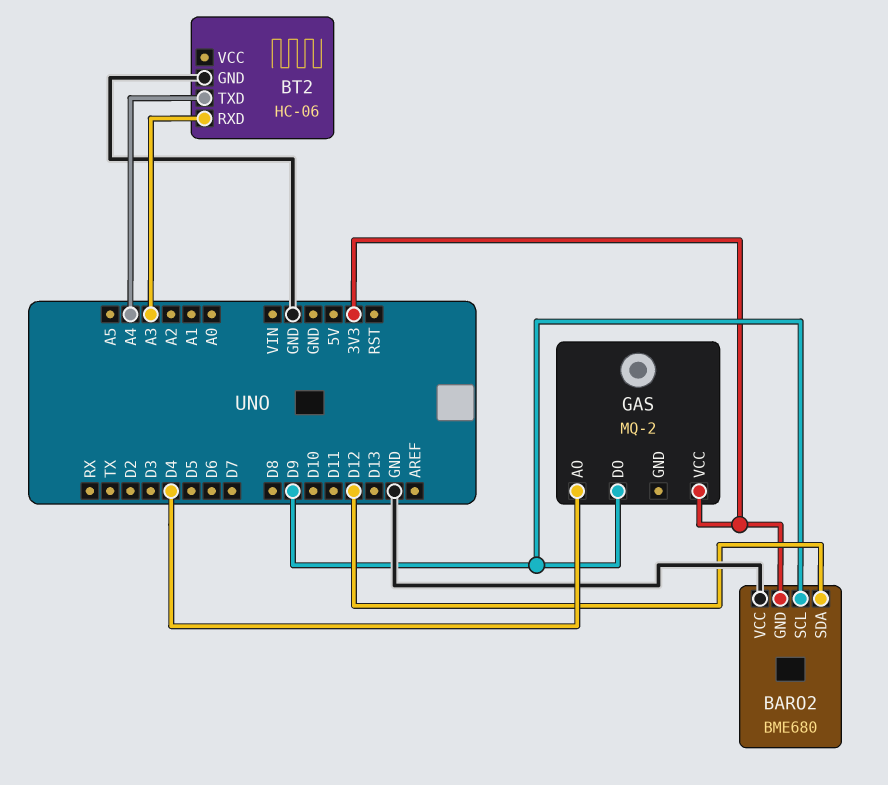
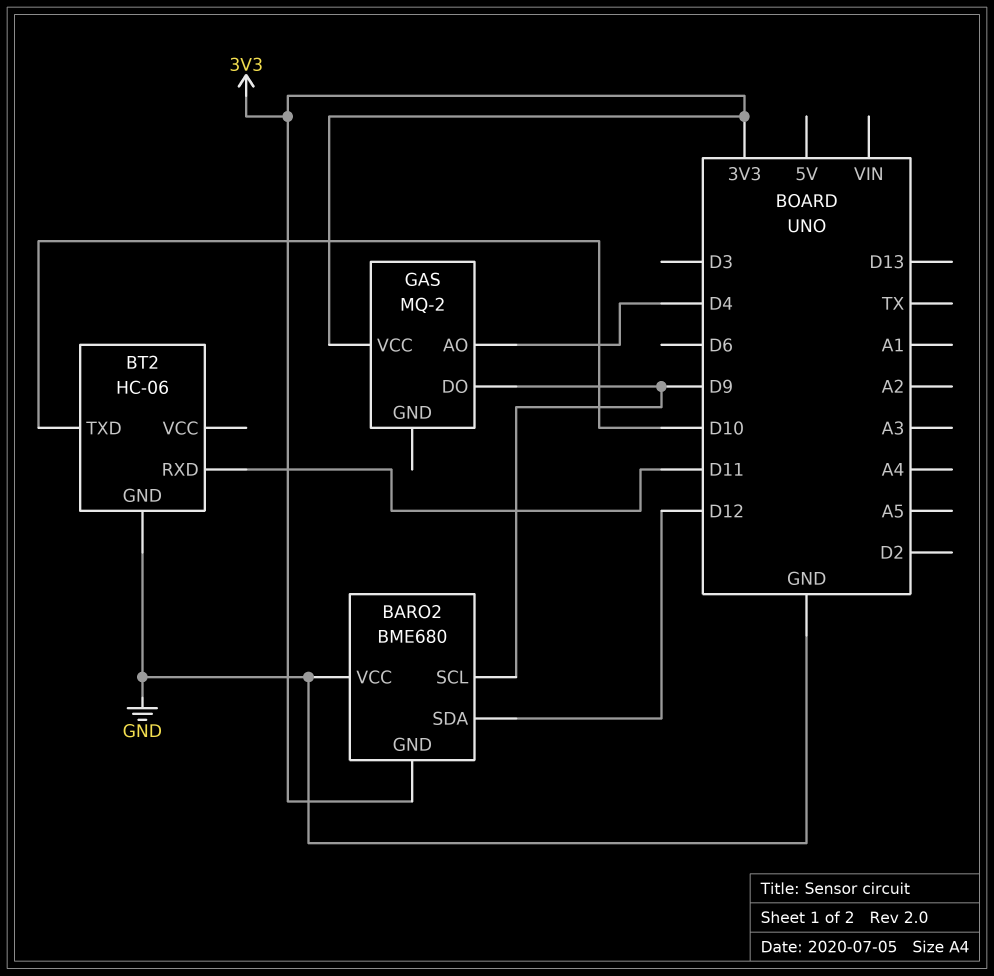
BT2 pin RXD: A3 -> D11
BT2 pin TXD: A4 -> D10

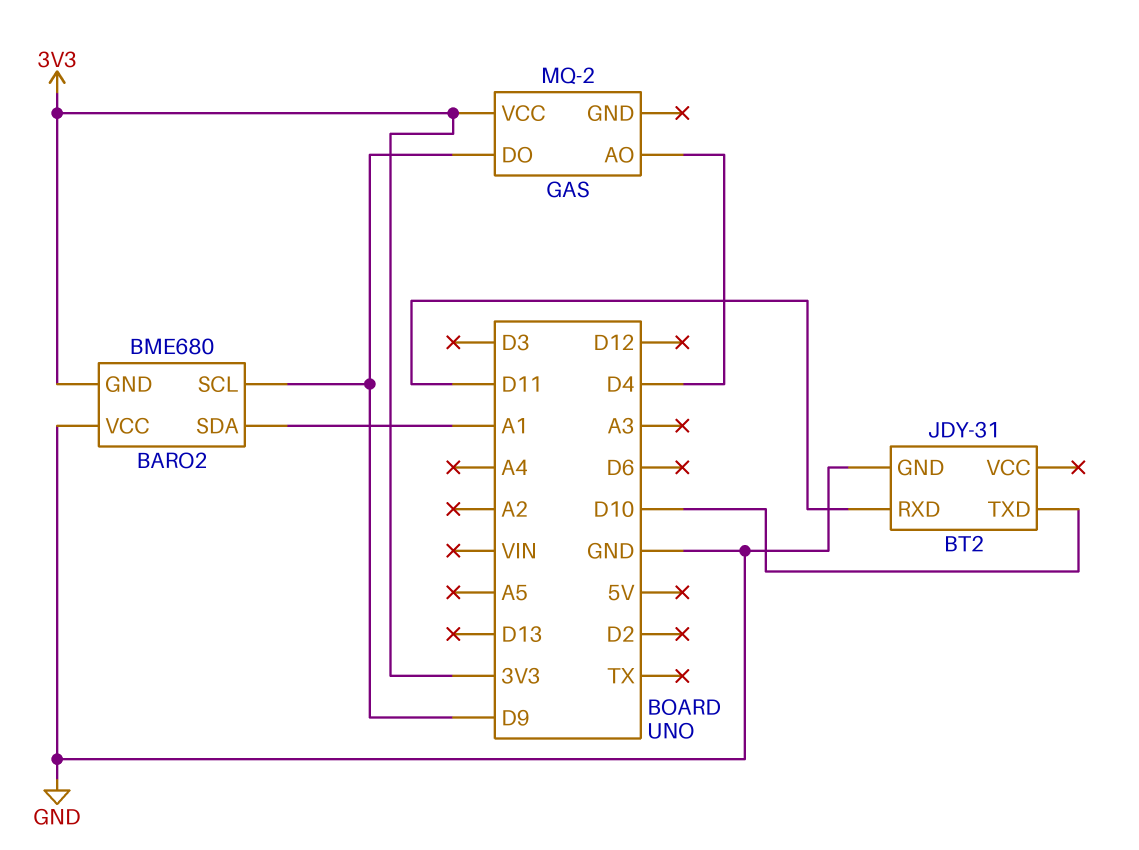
BARO2 pin SDA: D12 -> A1
BT2: HC-06 -> JDY-31

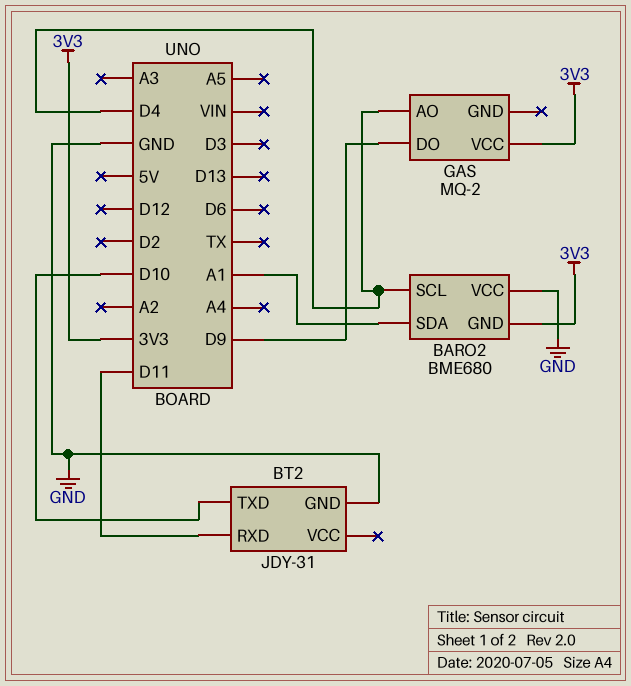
BARO2 pin SCL: D9 -> D4

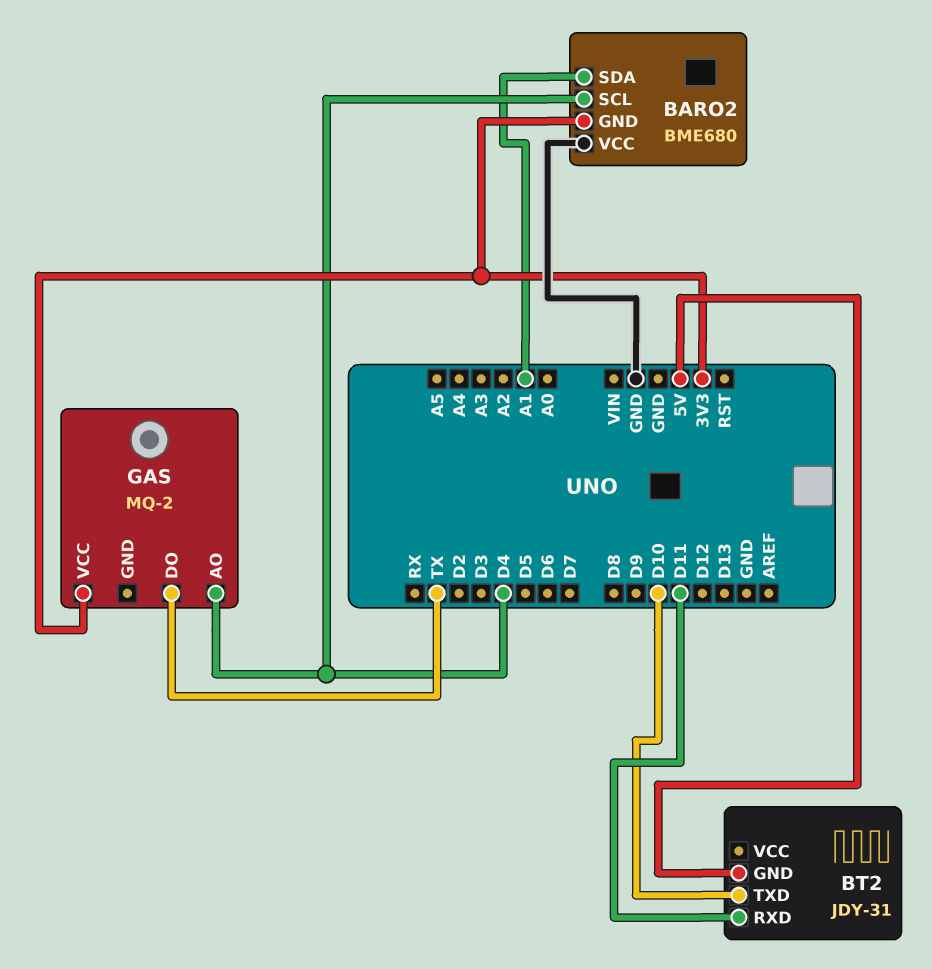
BT2 pin GND: GND -> 5V
GAS pin DO: D9 -> TX

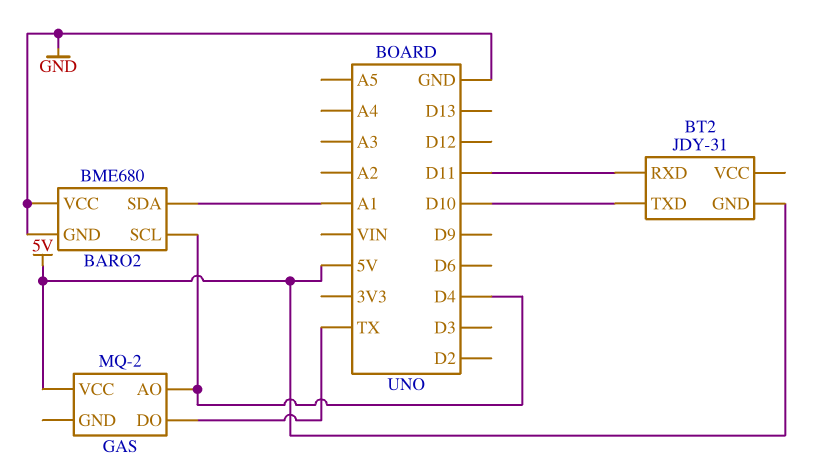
BARO2 pin GND: 3V3 -> GND
GAS pin VCC: 3V3 -> 5V

